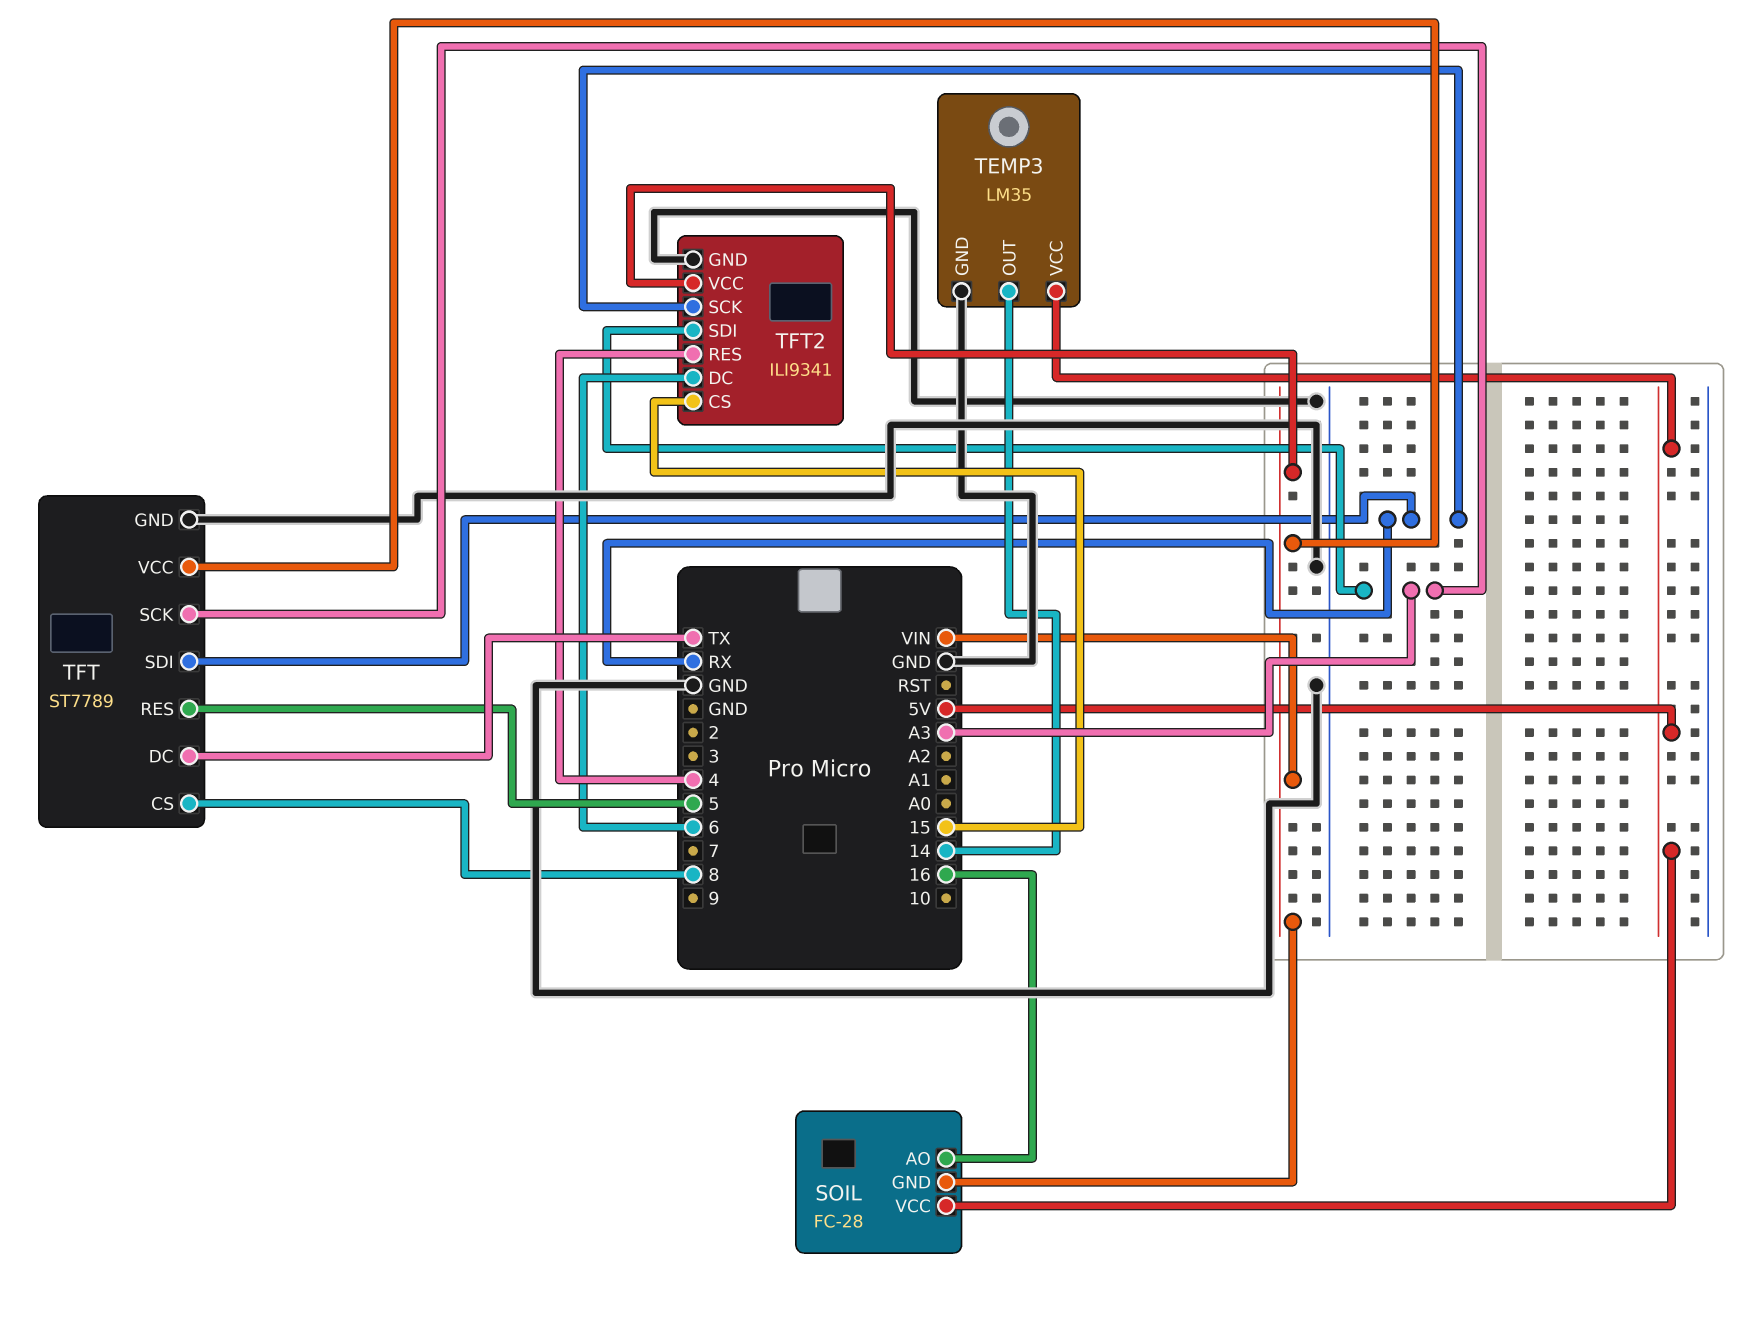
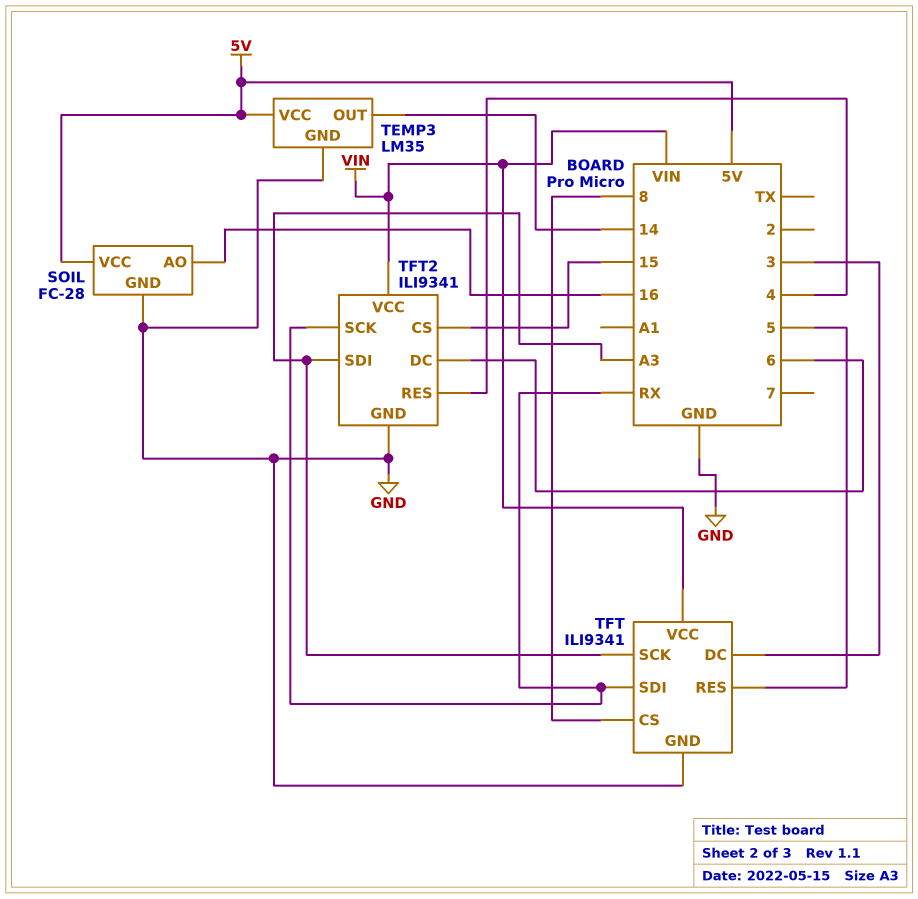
SOIL pin GND: VIN -> GND
TFT: ST7789 -> ILI9341
TFT pin DC: TX -> 3

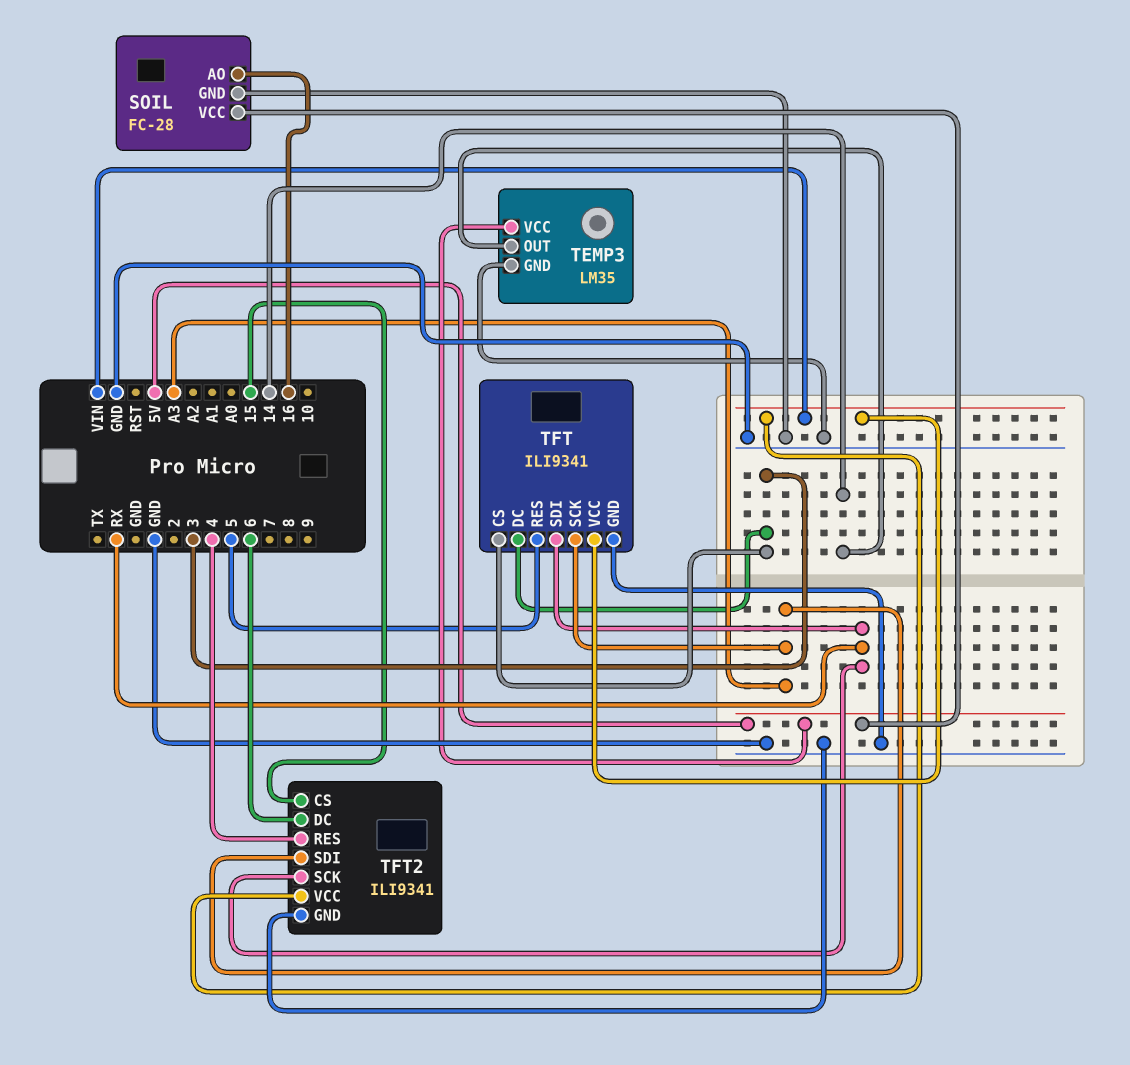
TFT pin CS: 8 -> 3

